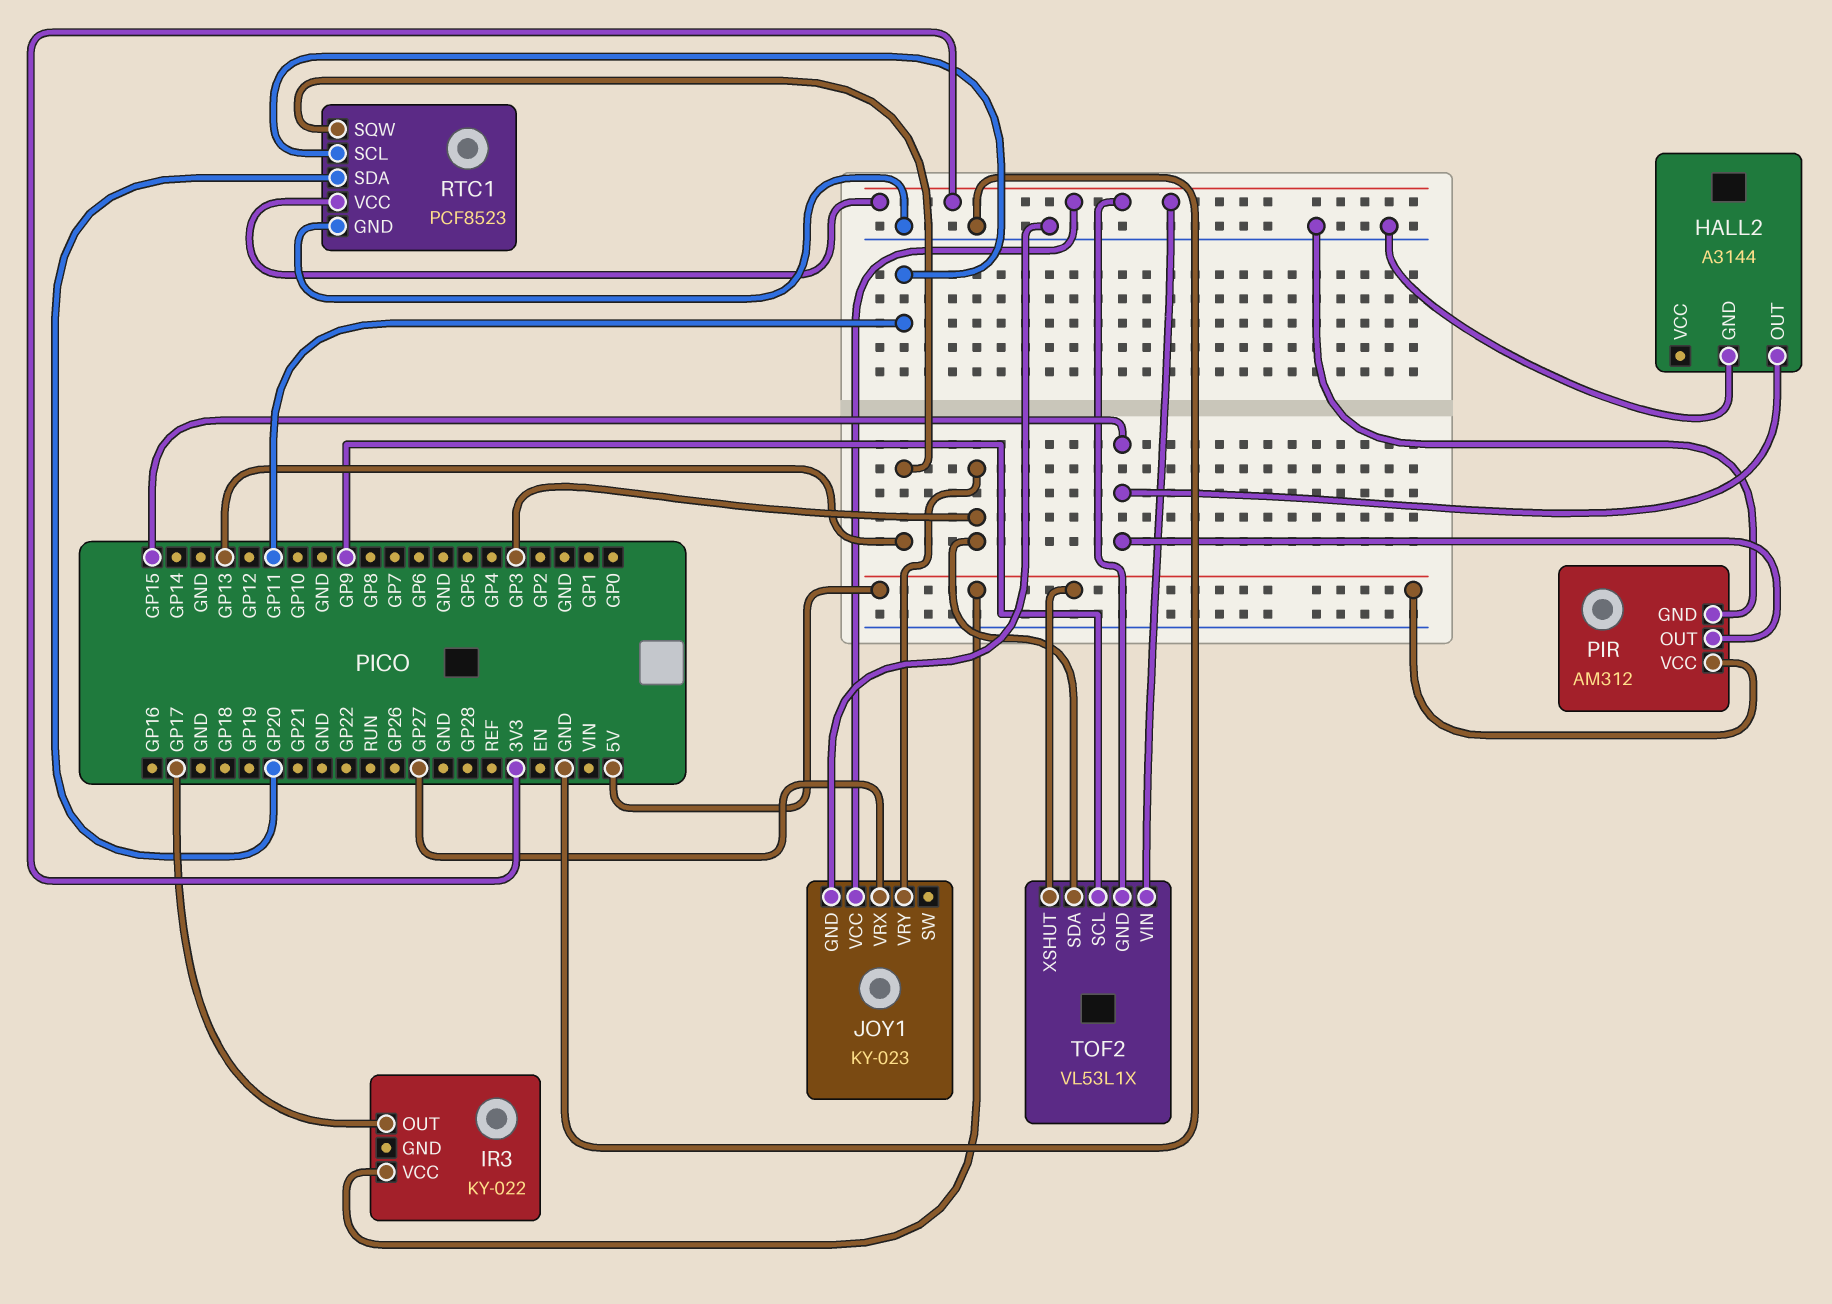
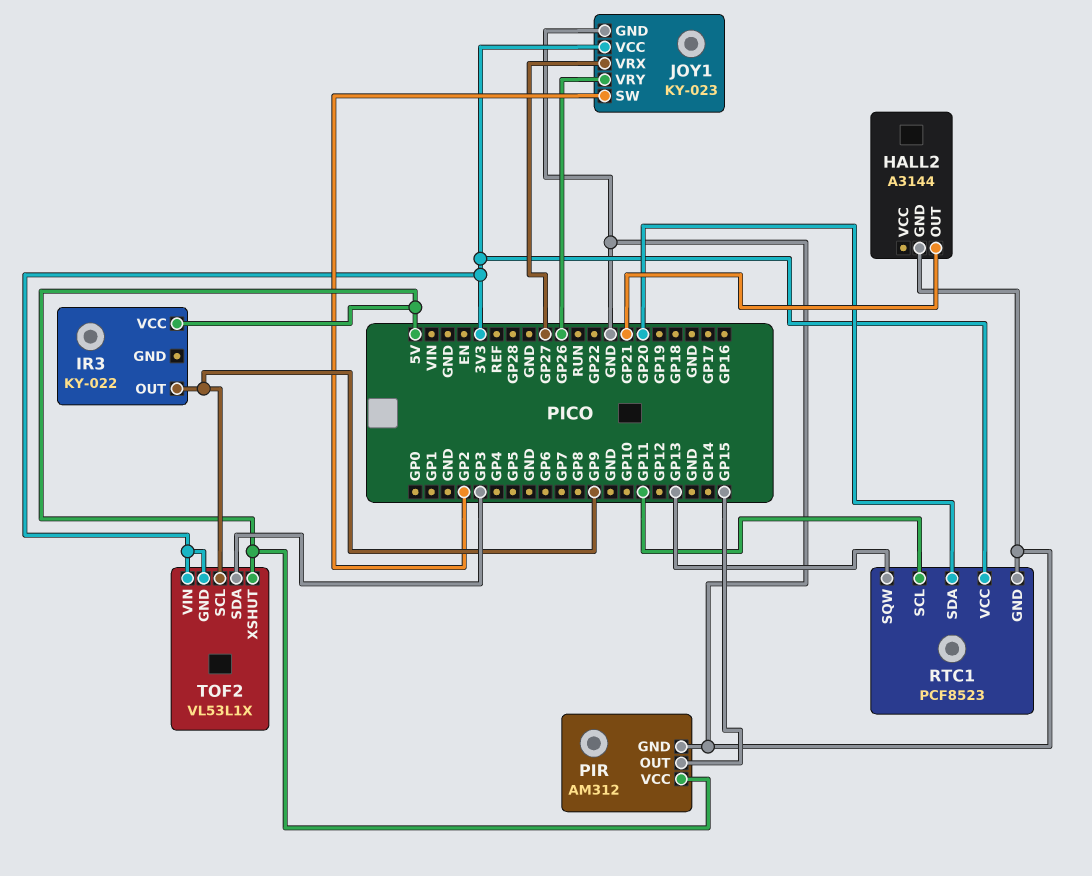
HALL2 pin OUT: GP15 -> GP21
IR3 pin OUT: GP17 -> GP9
JOY1 pin SW: none -> GP2
JOY1 pin VRY: GP3 -> GP26

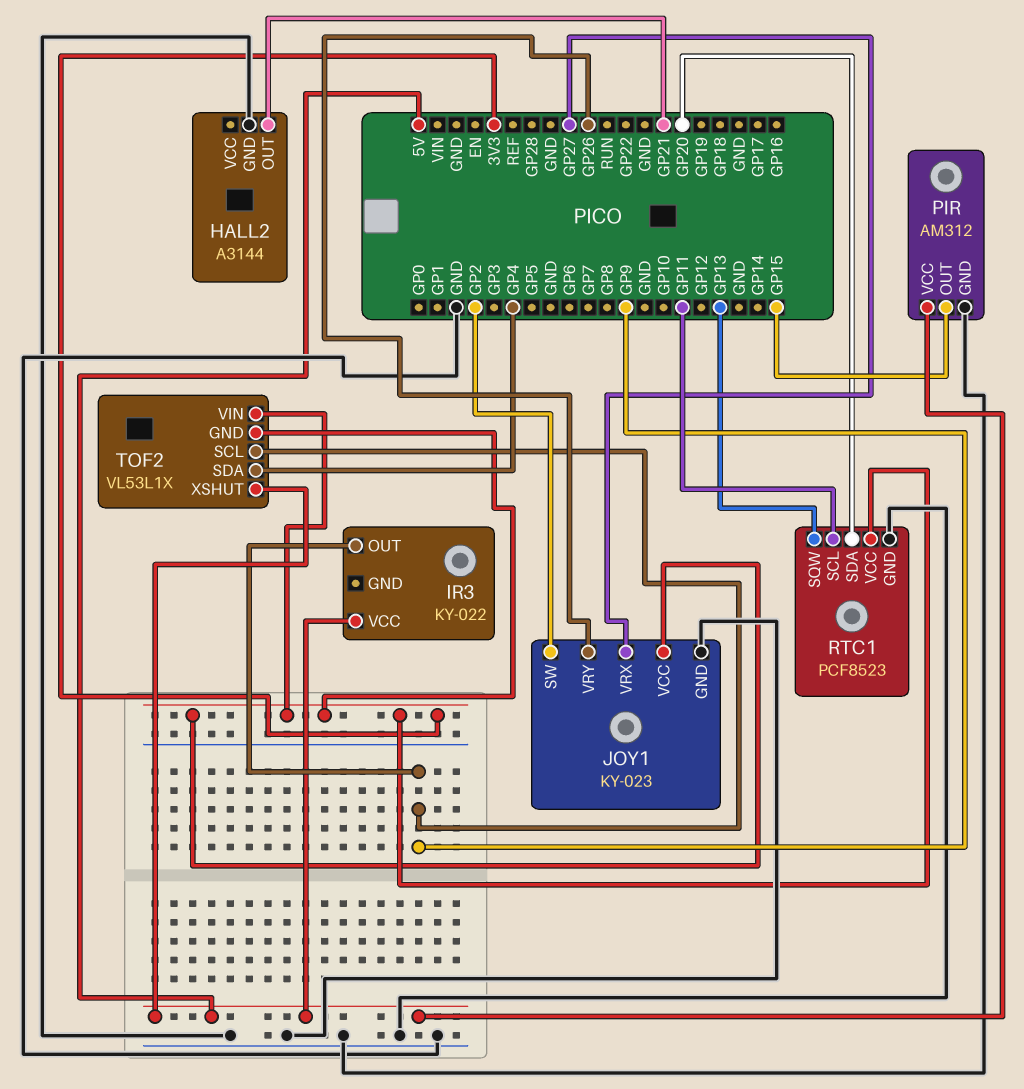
TOF2 pin SDA: GP3 -> GP4

